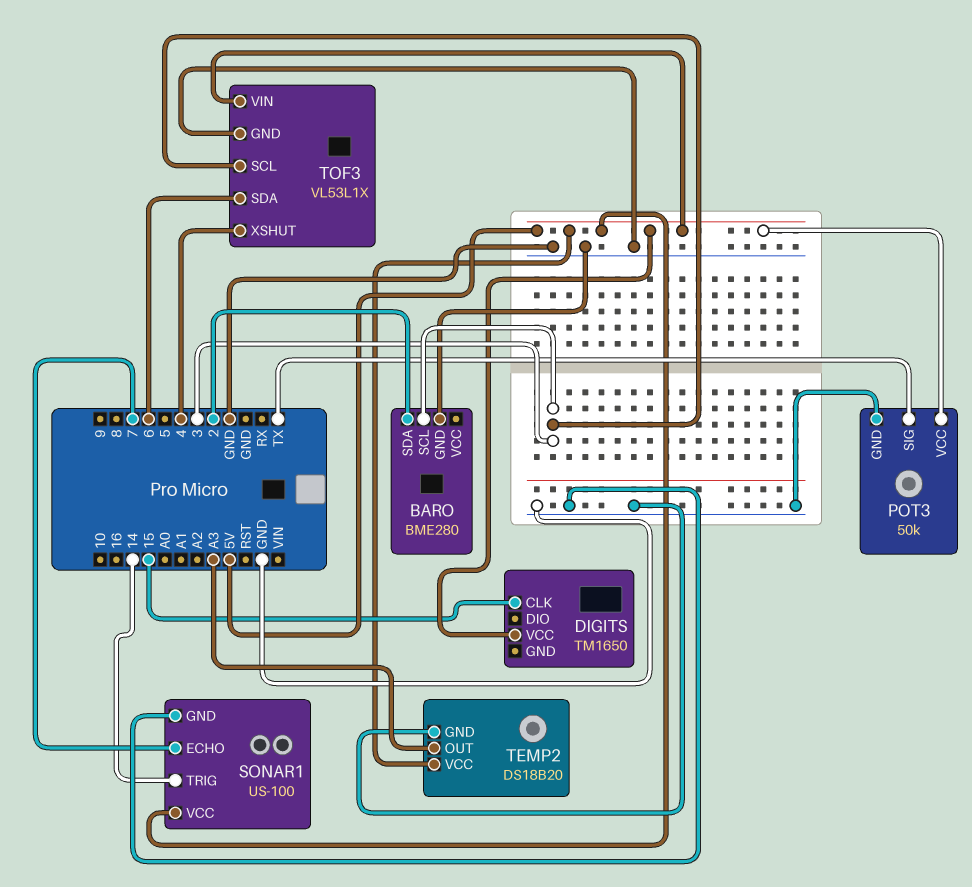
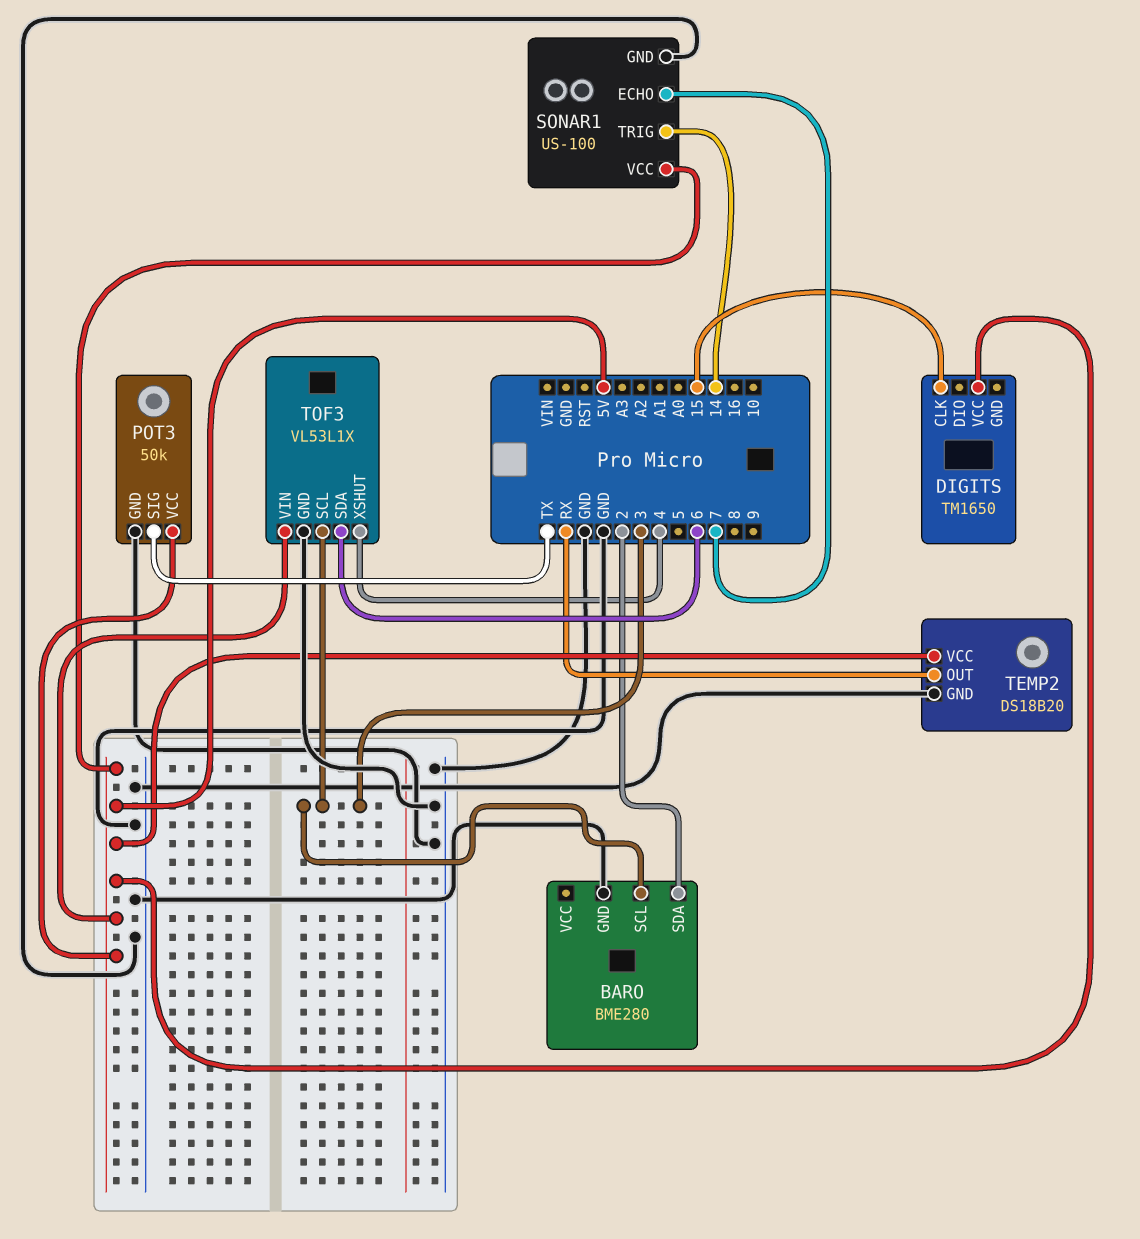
TEMP2 pin OUT: A3 -> RX

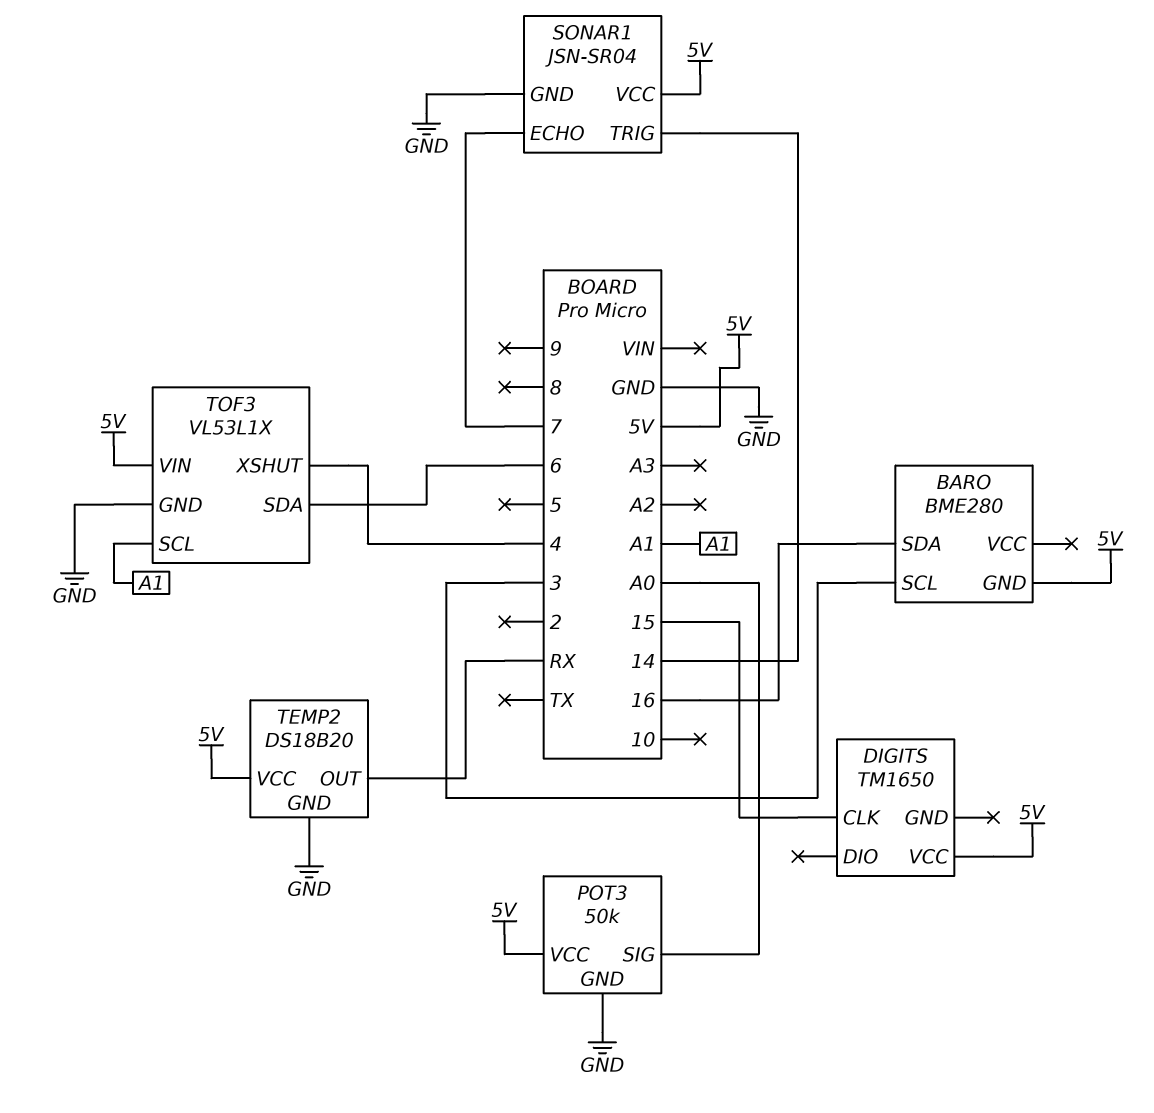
BARO pin GND: GND -> 5V
BARO pin SDA: 2 -> 16
POT3 pin SIG: TX -> A0
SONAR1: US-100 -> JSN-SR04
TOF3 pin SCL: 3 -> A1

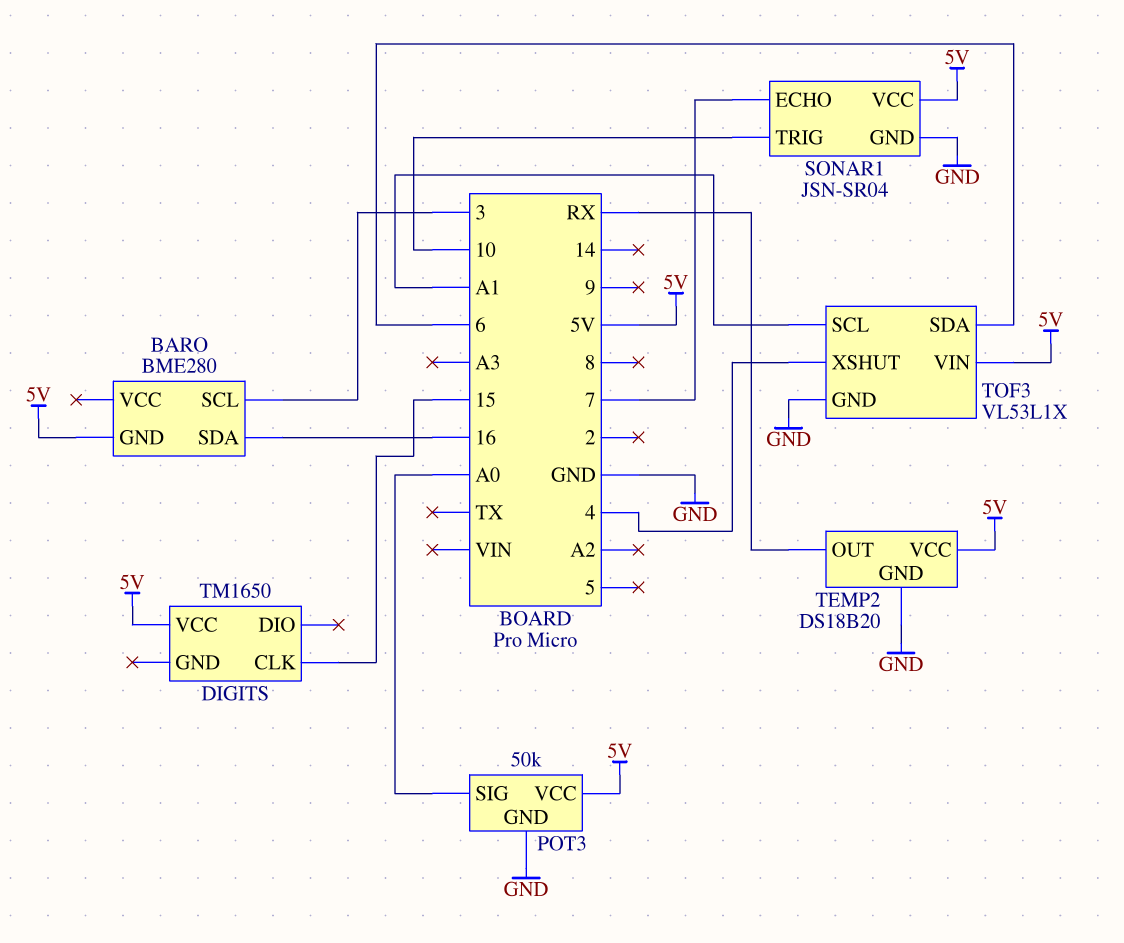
SONAR1 pin TRIG: 14 -> 10

